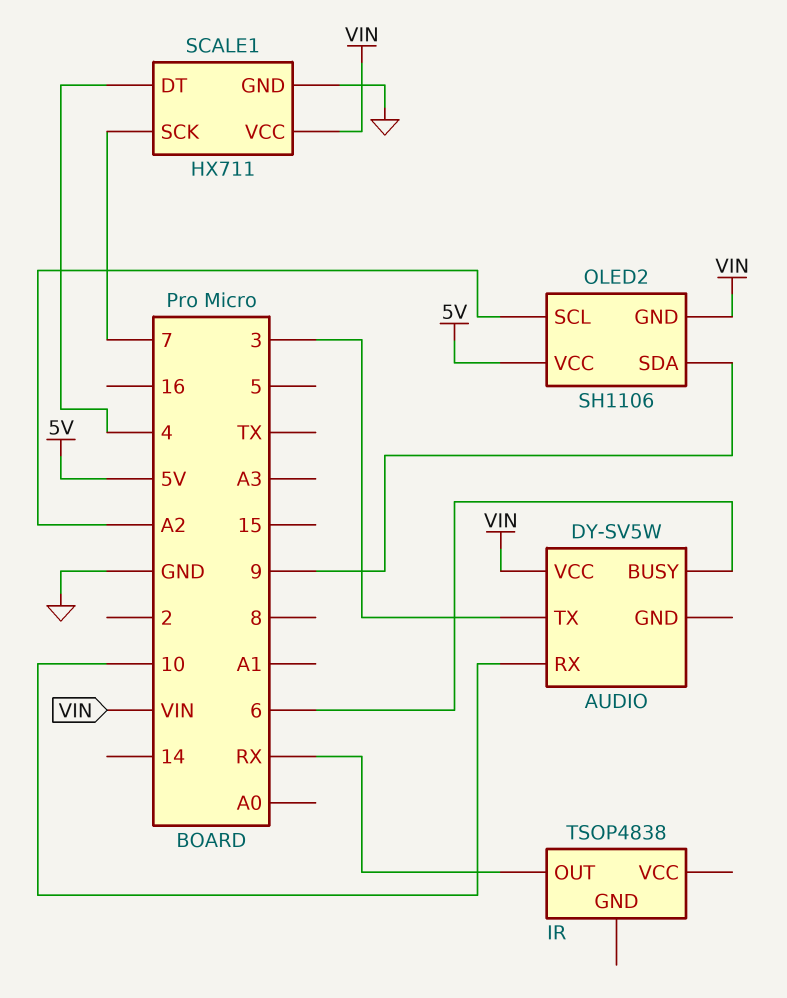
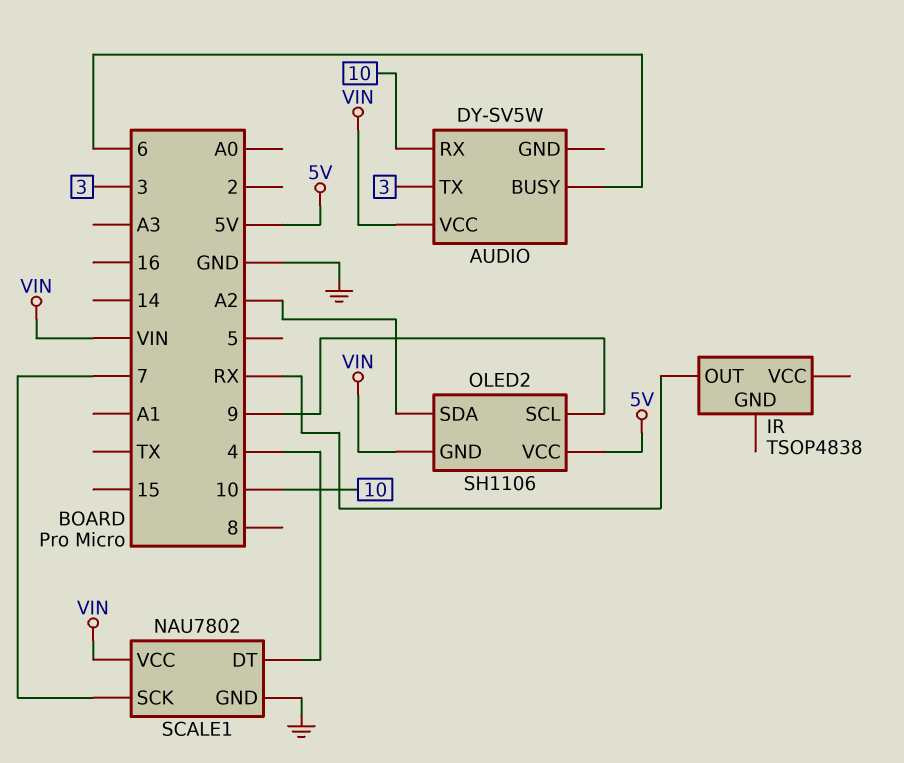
OLED2 pin SCL: A2 -> 9
OLED2 pin SDA: 9 -> A2
SCALE1: HX711 -> NAU7802

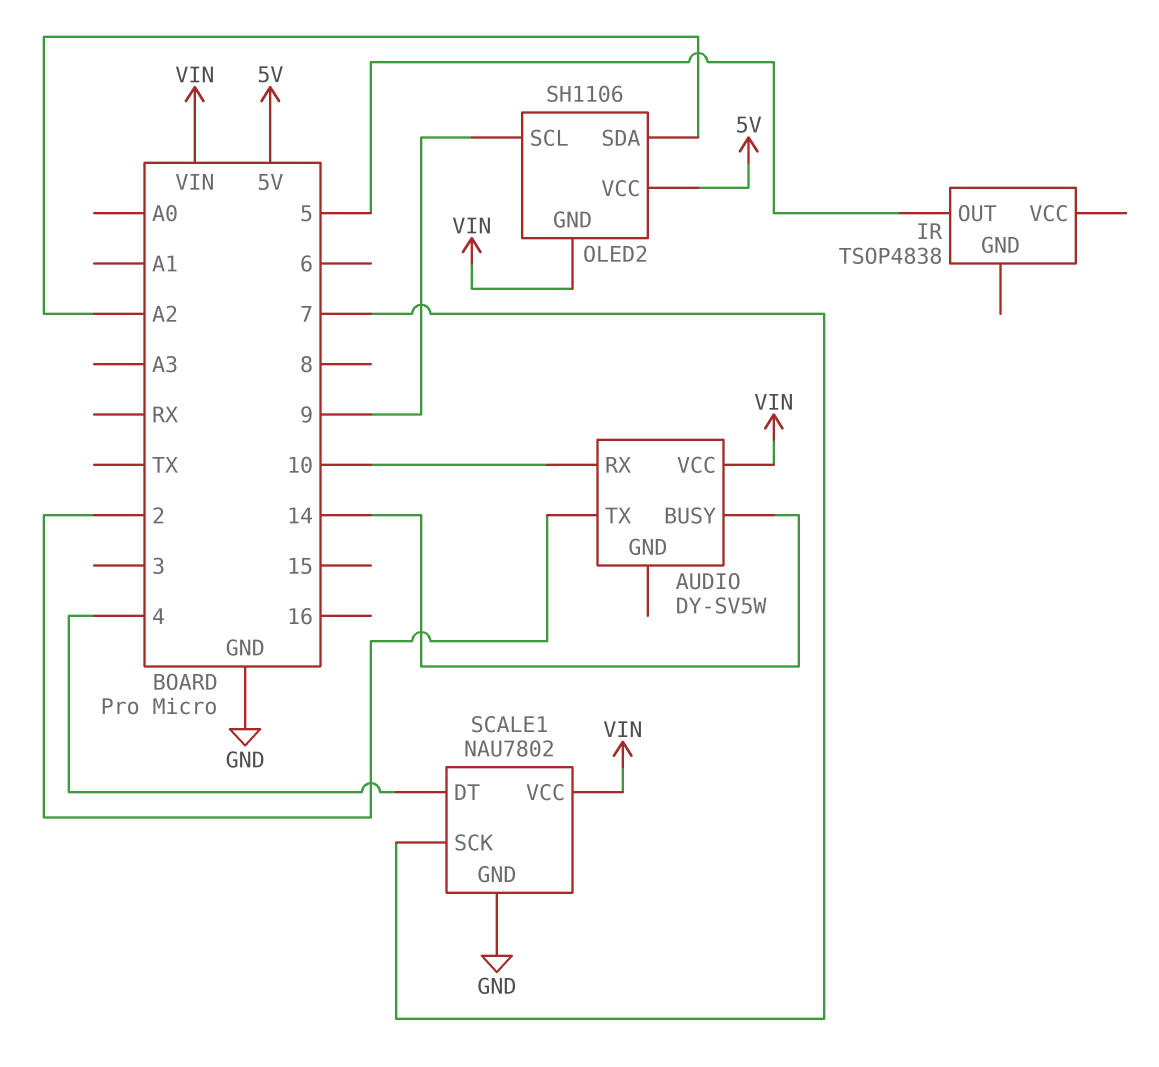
AUDIO pin BUSY: 6 -> 14
AUDIO pin TX: 3 -> 2
IR pin OUT: RX -> 5

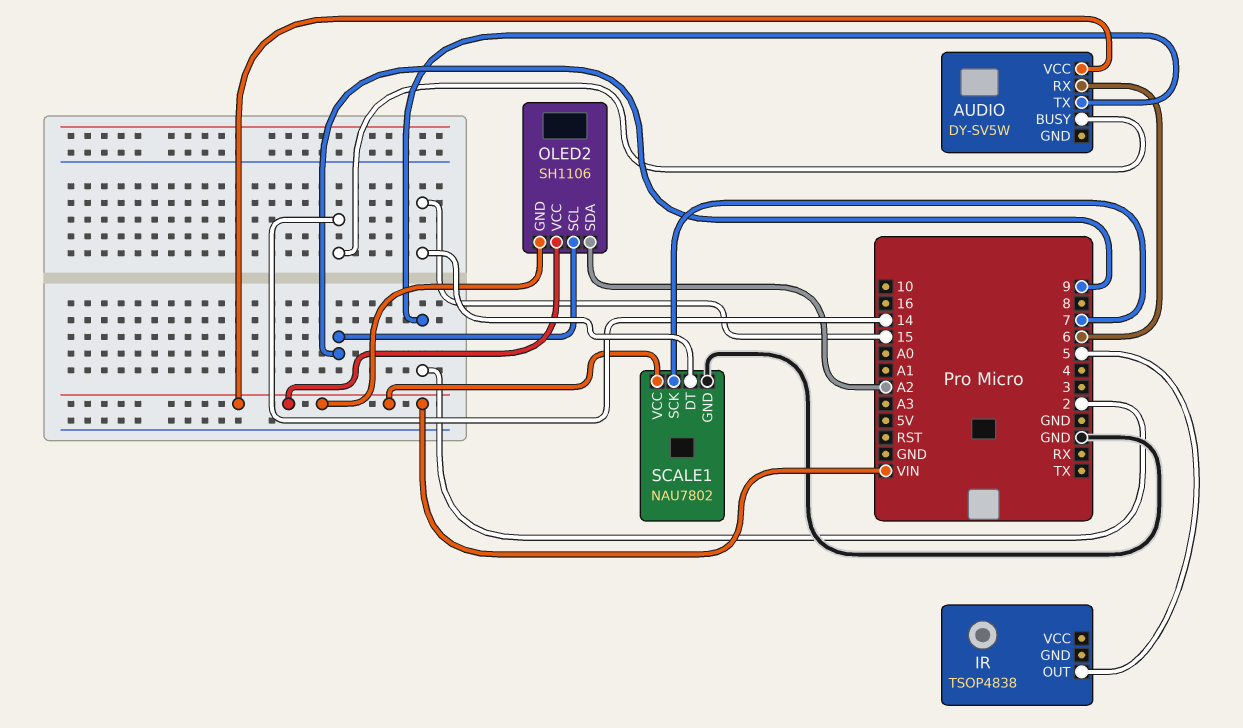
AUDIO pin RX: 10 -> 6
OLED2 pin VCC: 5V -> VIN
SCALE1 pin DT: 4 -> 15

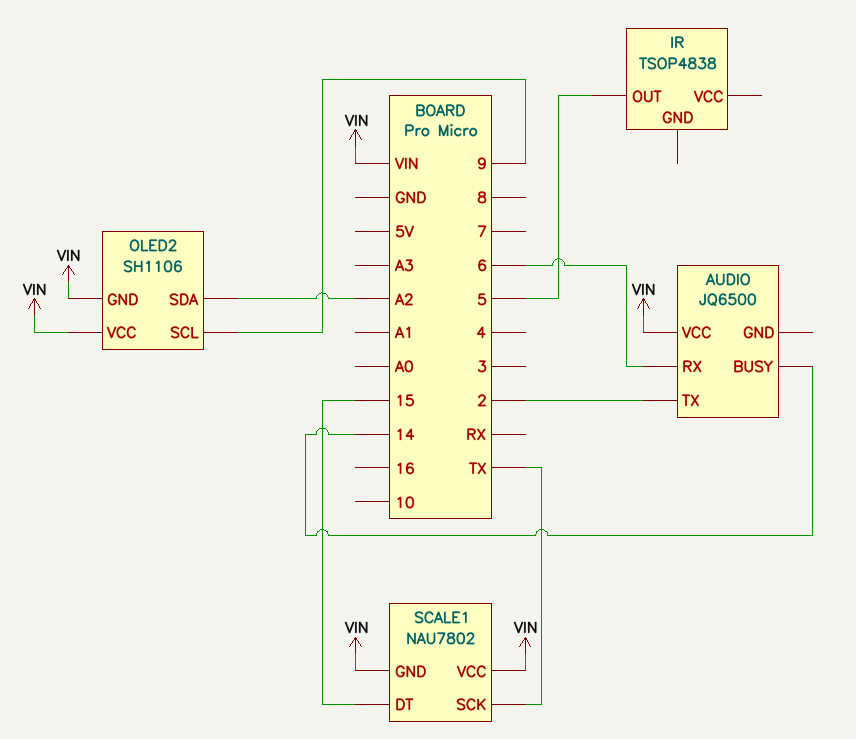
AUDIO: DY-SV5W -> JQ6500
SCALE1 pin GND: GND -> VIN
SCALE1 pin SCK: 7 -> TX

